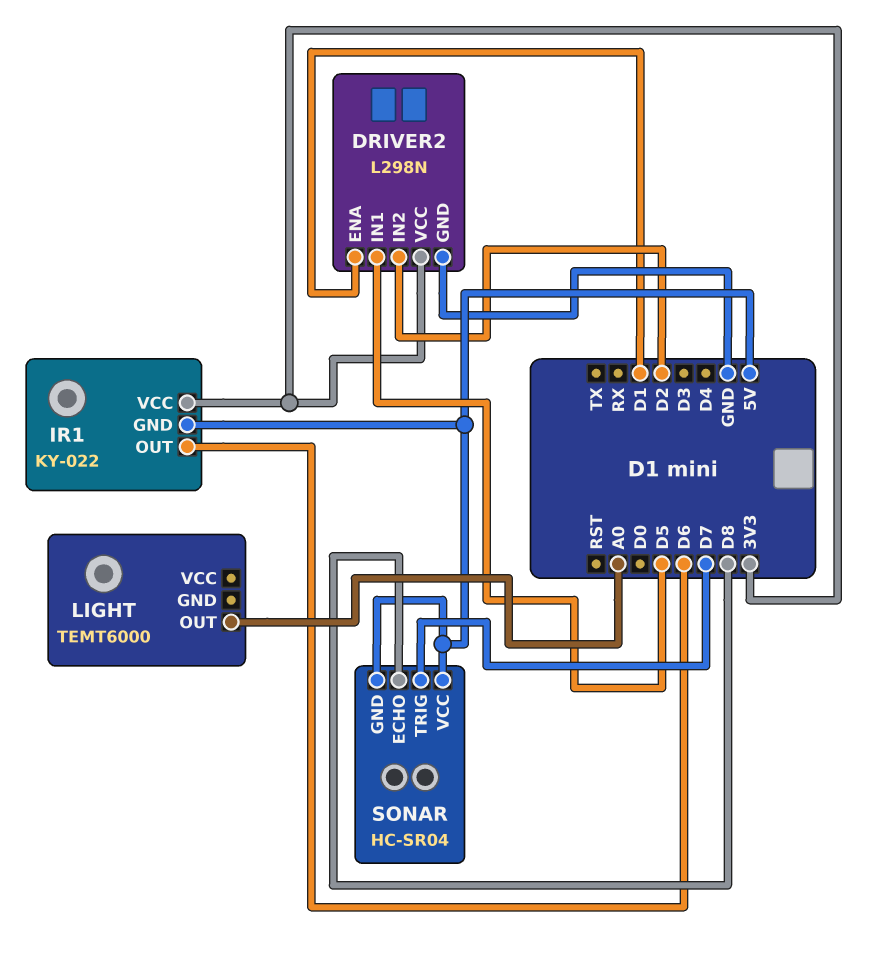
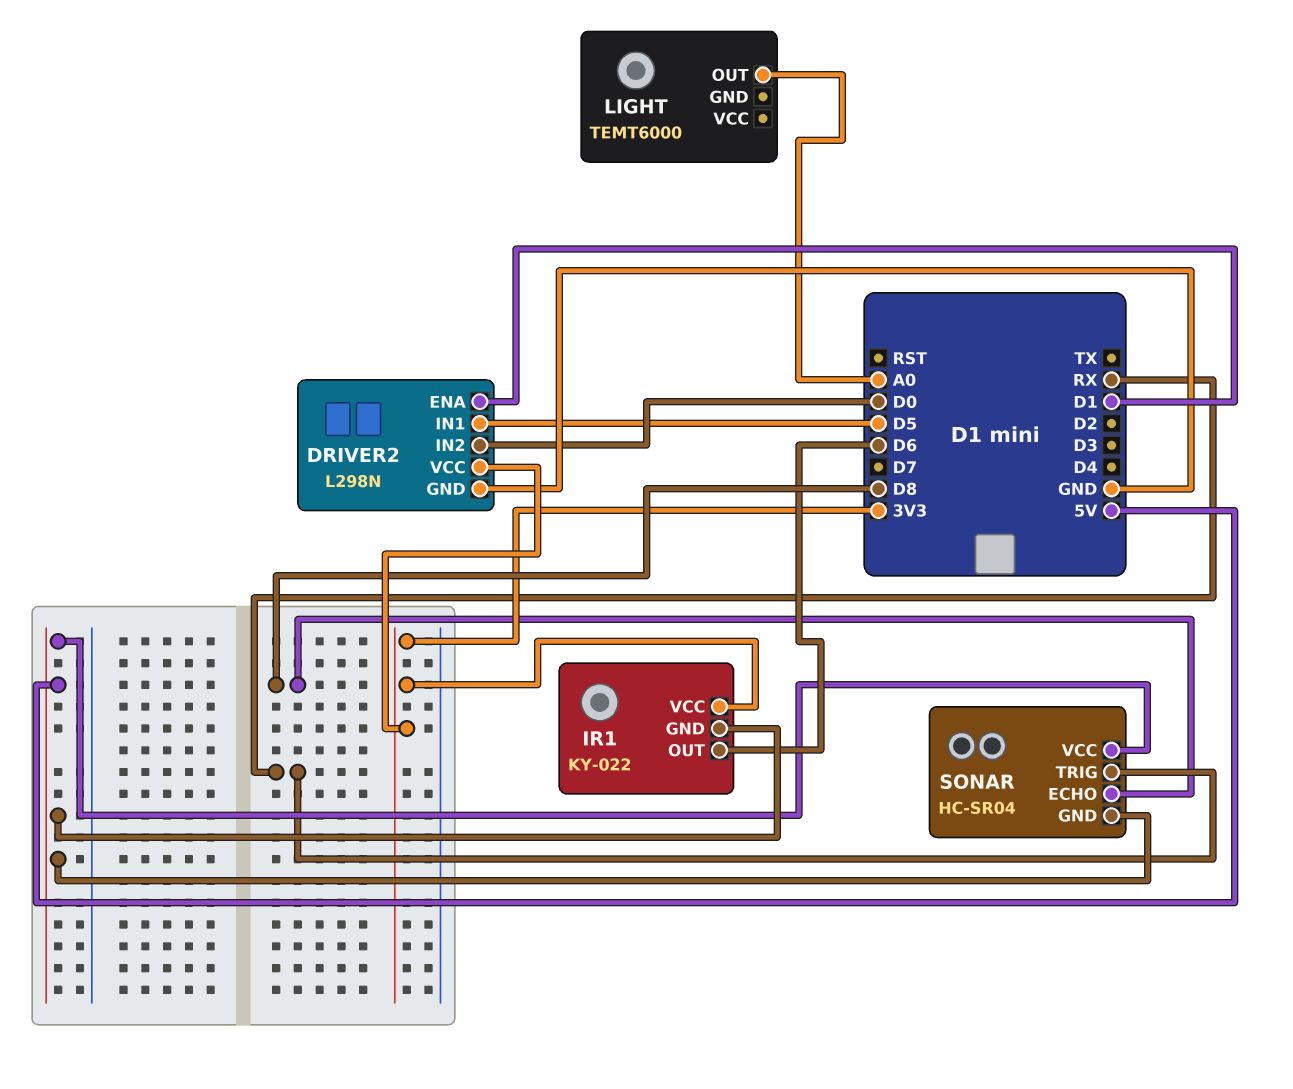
DRIVER2 pin IN2: D2 -> D0
SONAR pin TRIG: D7 -> RX

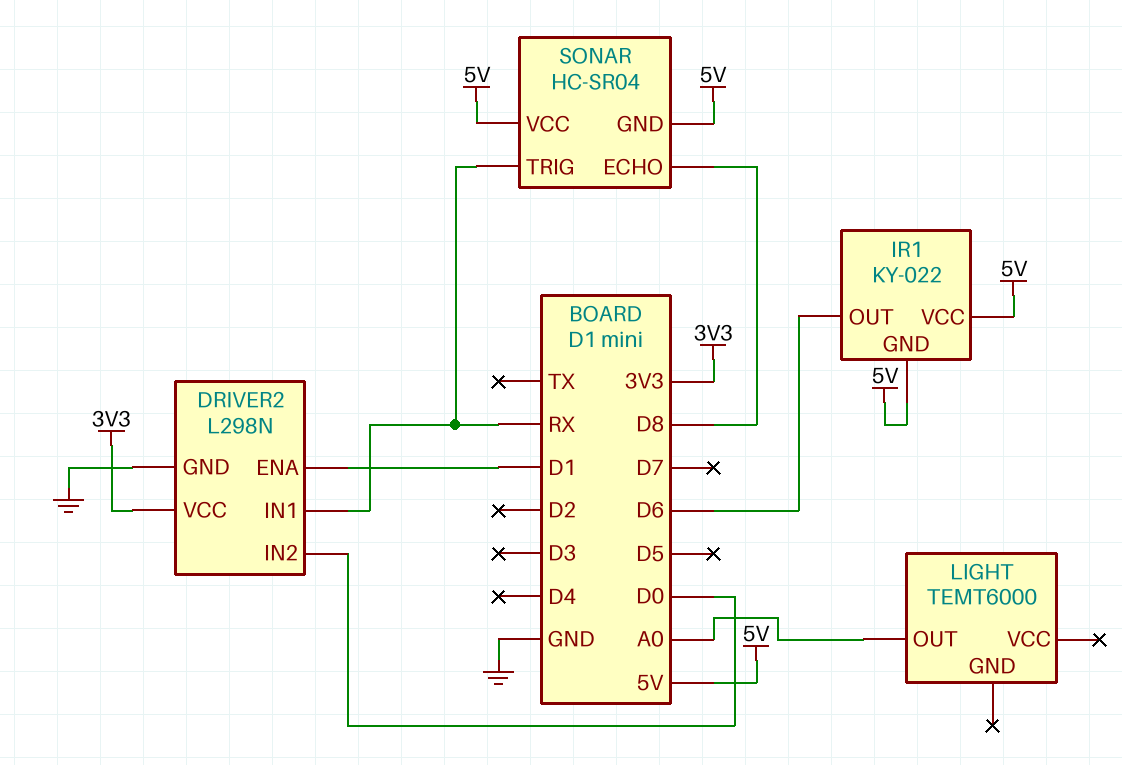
DRIVER2 pin IN1: D5 -> RX
IR1 pin VCC: 3V3 -> 5V

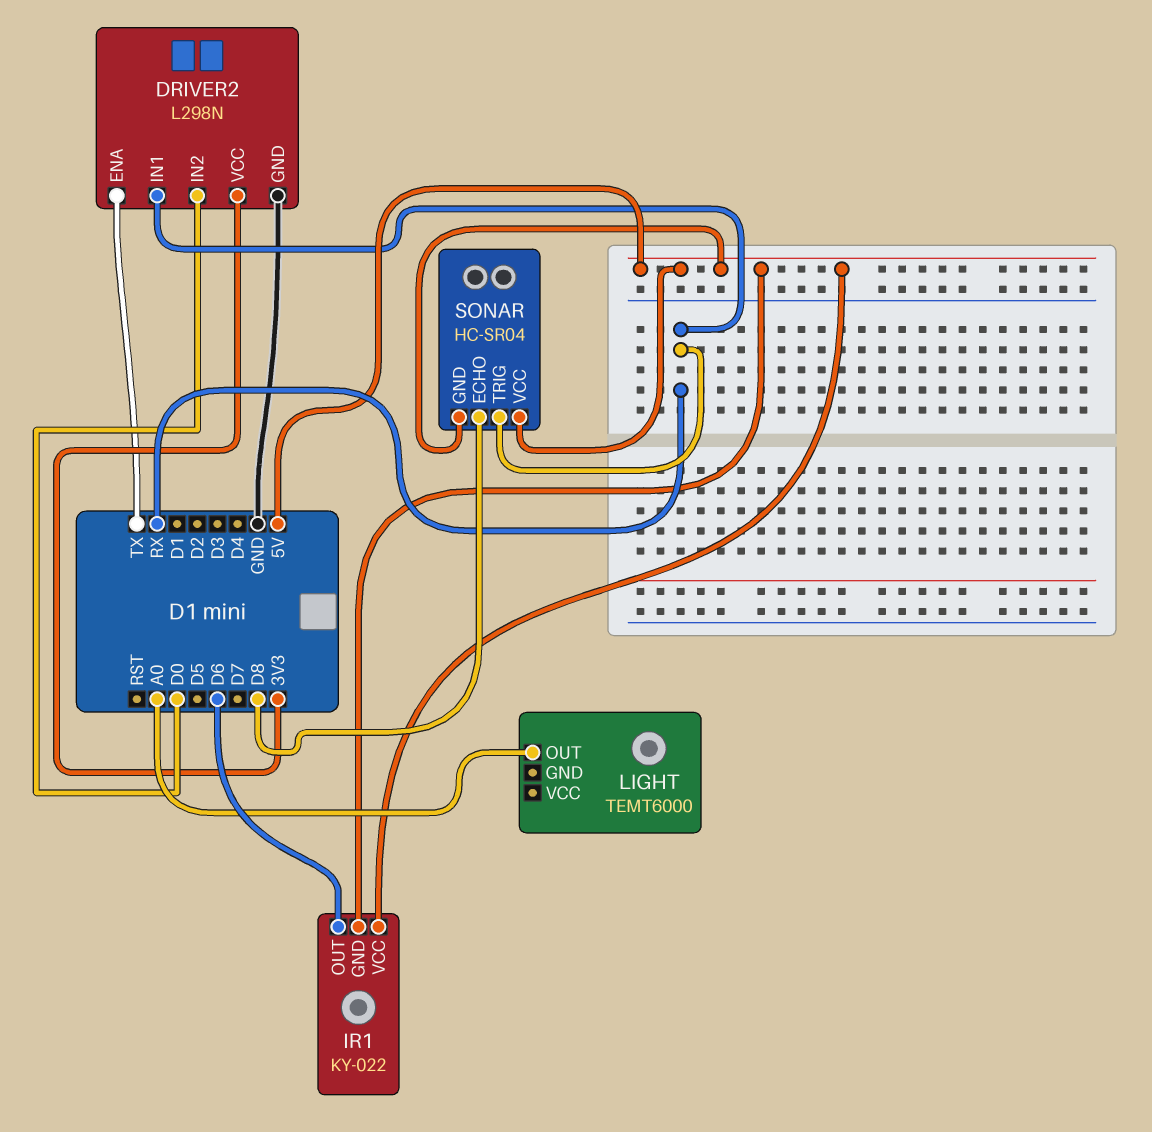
DRIVER2 pin ENA: D1 -> TX

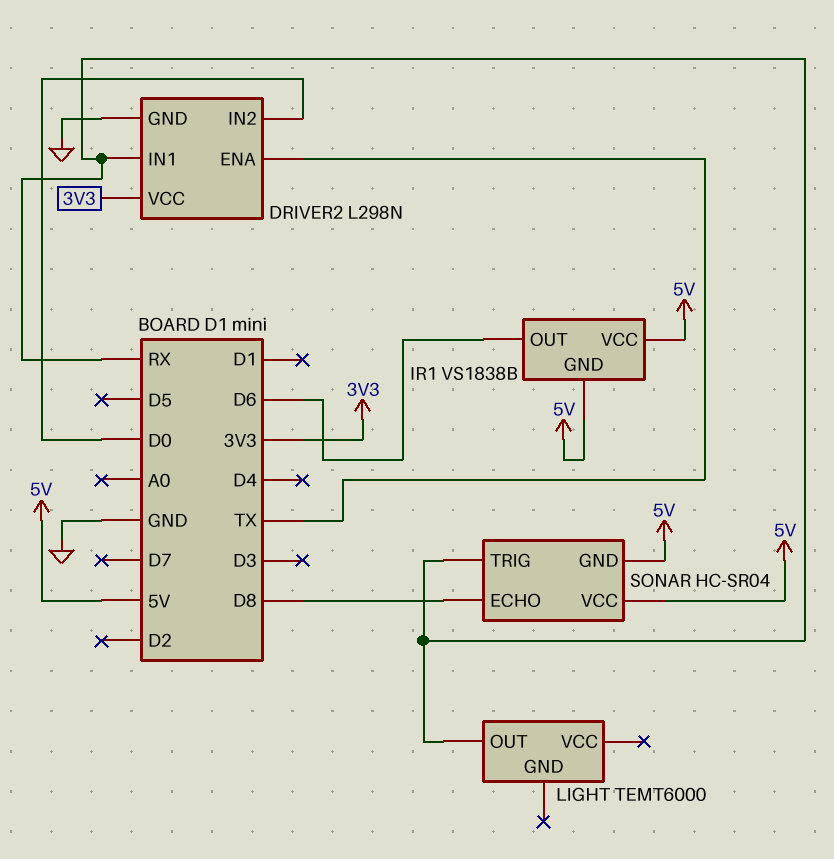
IR1: KY-022 -> VS1838B
LIGHT pin OUT: A0 -> RX

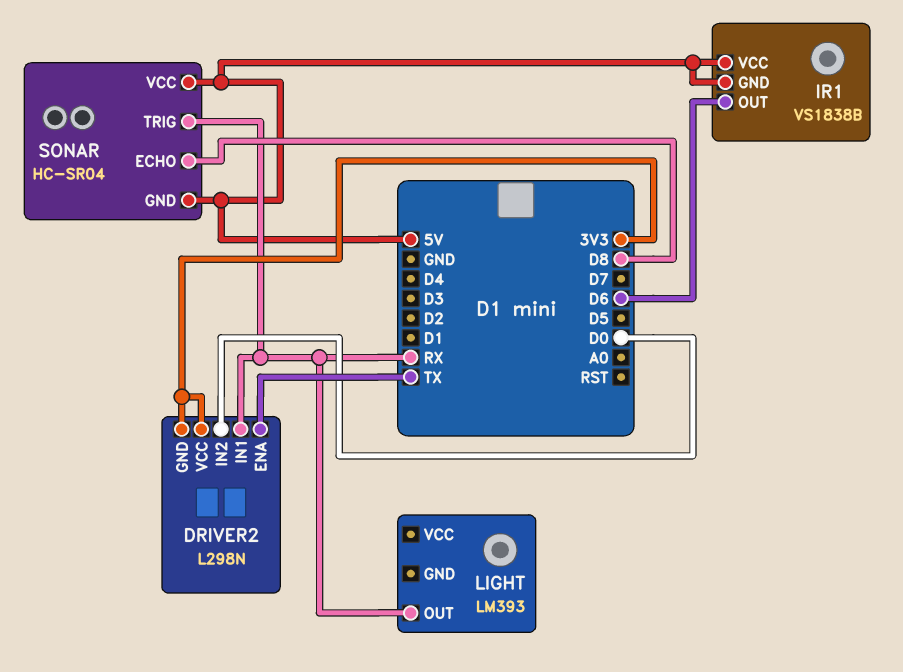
DRIVER2 pin GND: GND -> 3V3
LIGHT: TEMT6000 -> LM393

